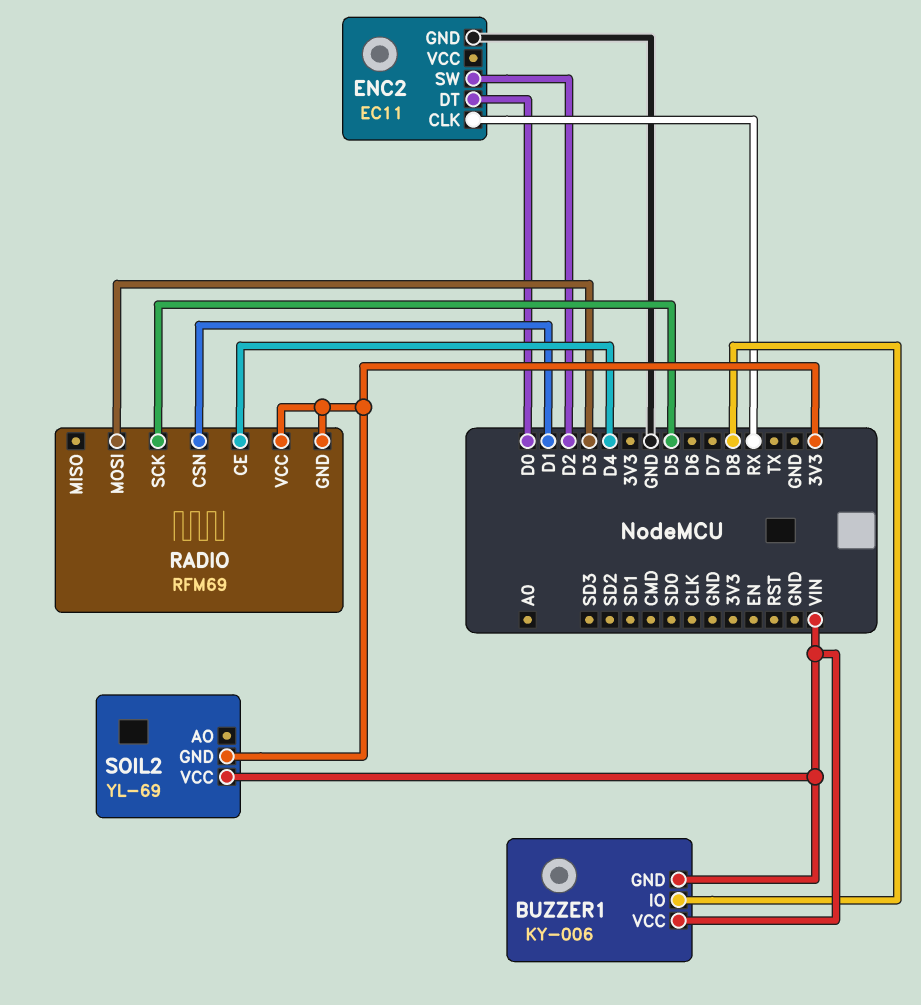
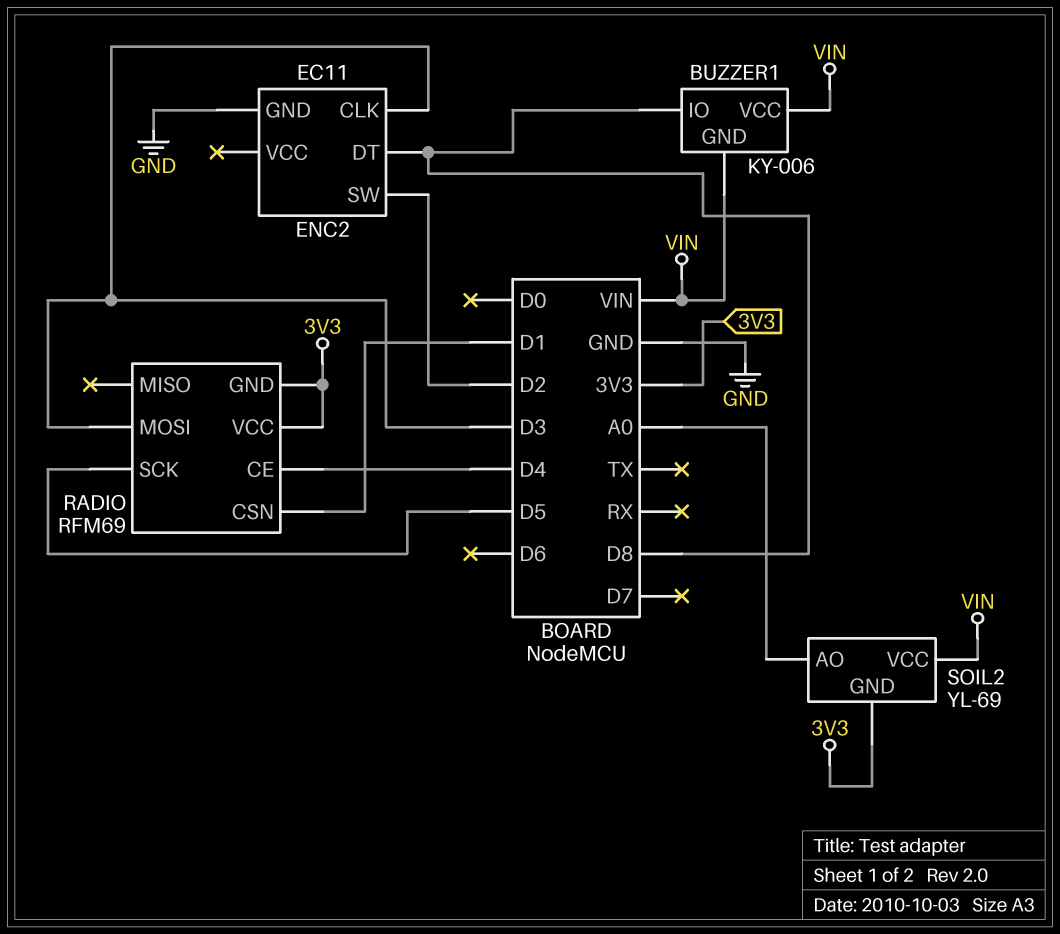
ENC2 pin CLK: RX -> D3
ENC2 pin DT: D0 -> D8
SOIL2 pin AO: none -> A0

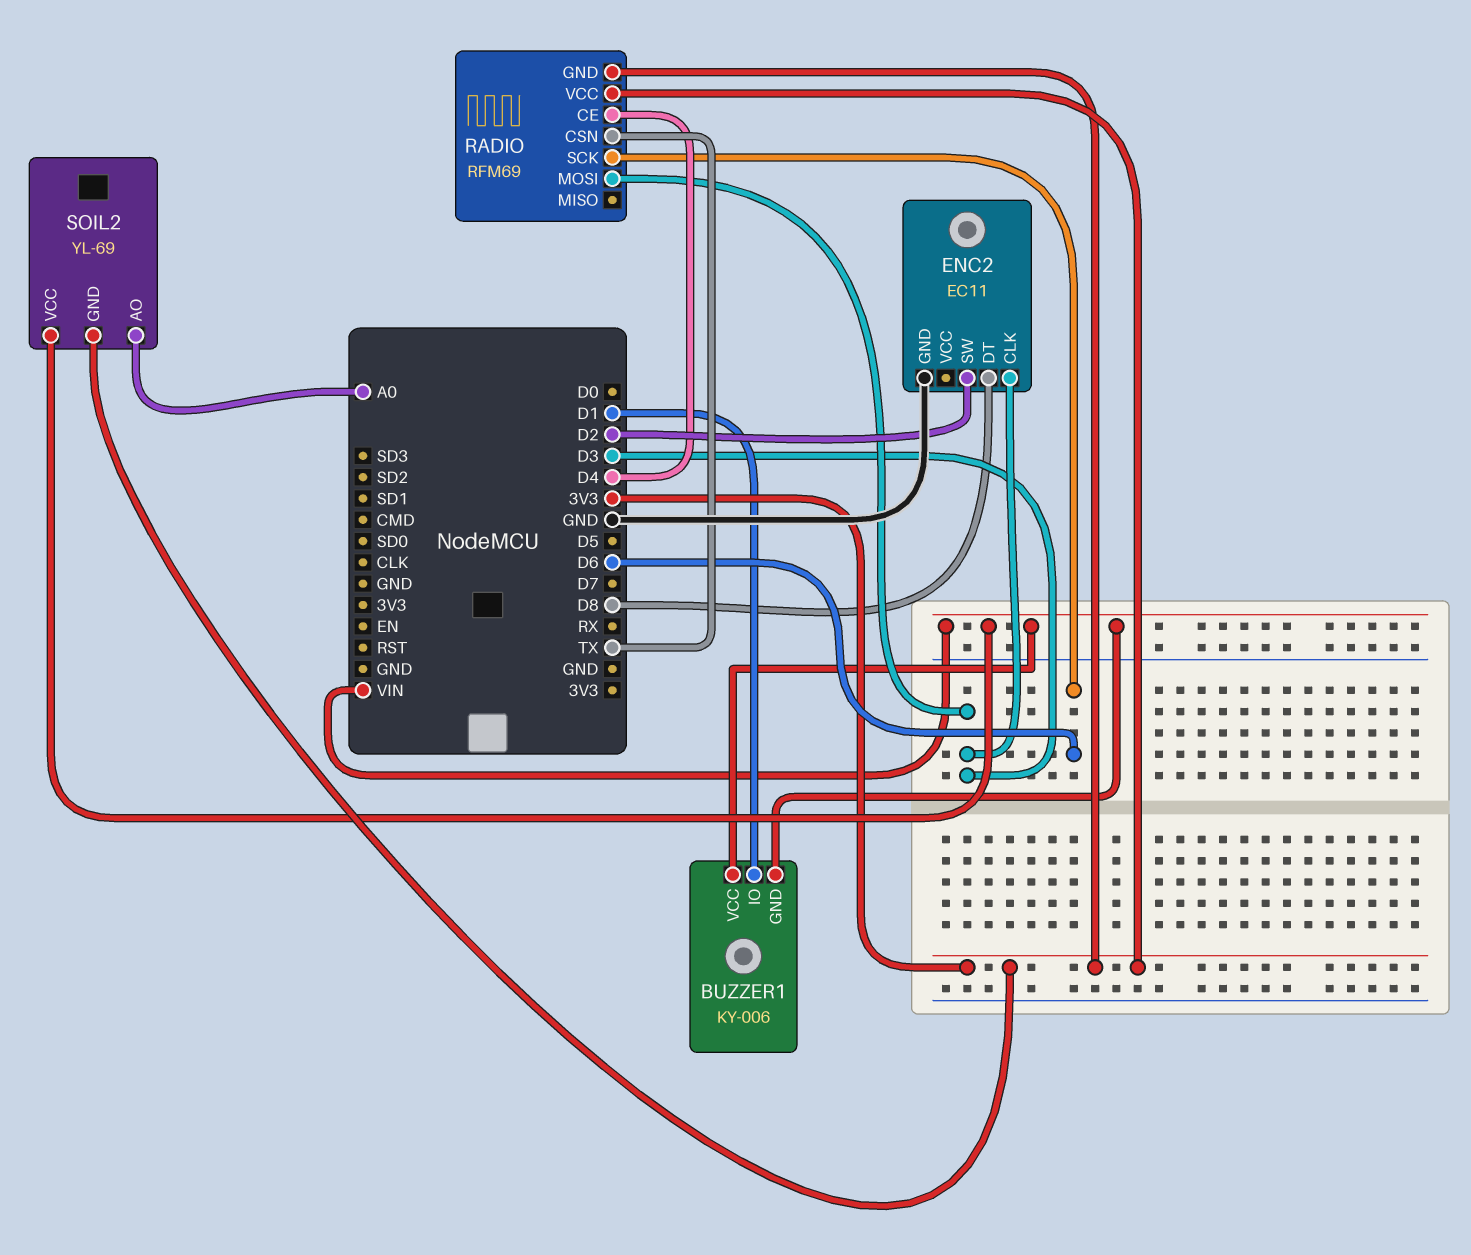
BUZZER1 pin IO: D8 -> D1
RADIO pin CSN: D1 -> TX
RADIO pin SCK: D5 -> D6

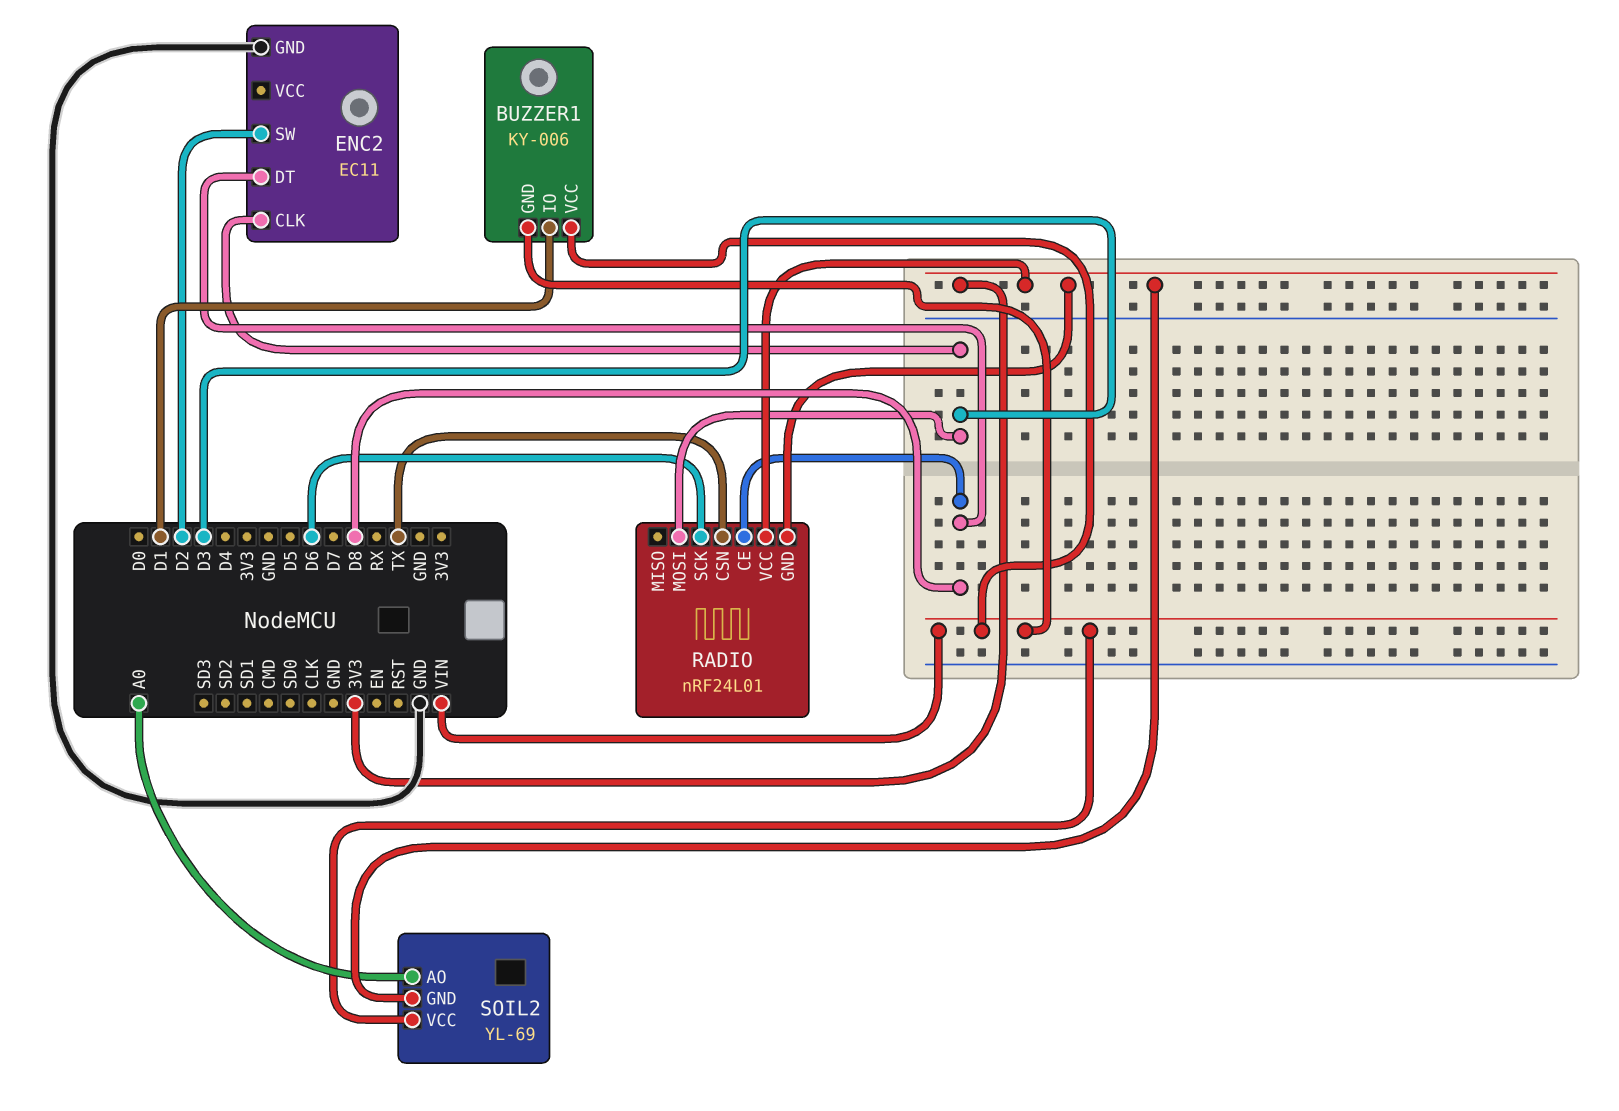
RADIO: RFM69 -> nRF24L01
RADIO pin CE: D4 -> D8

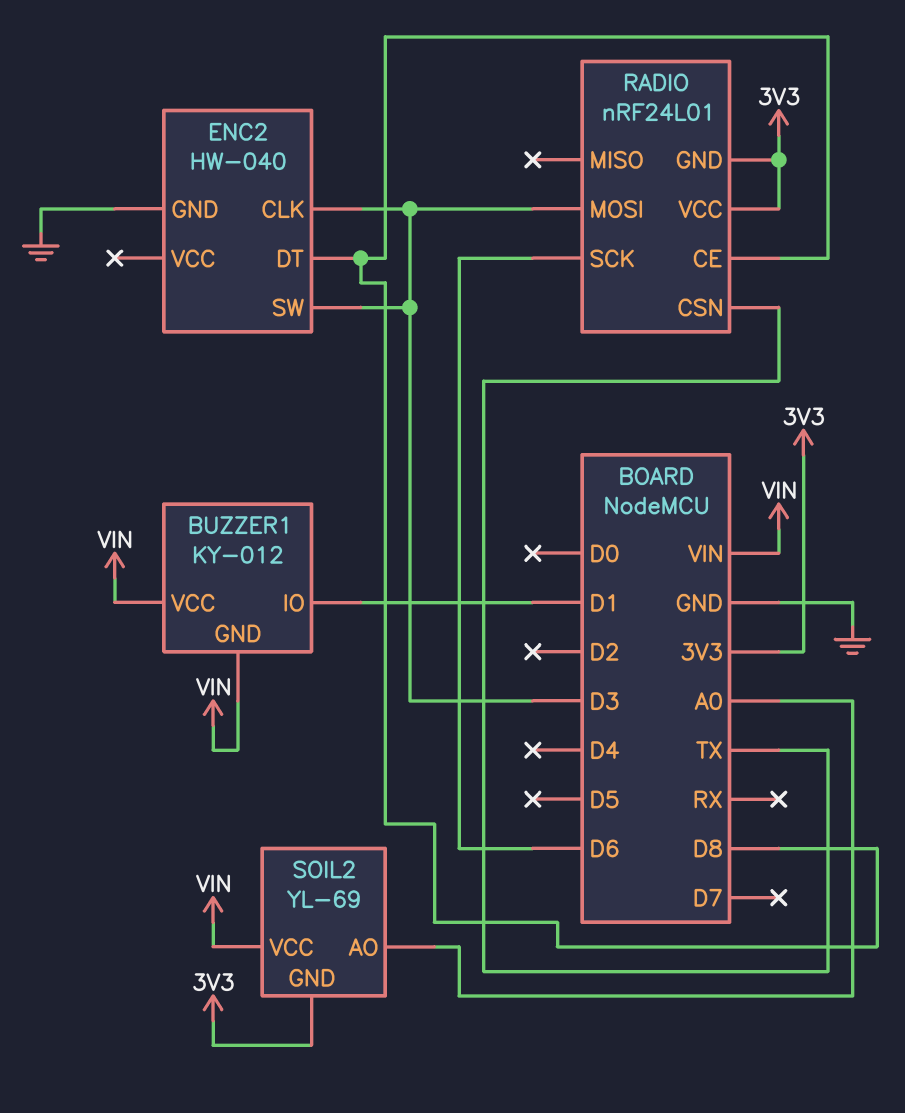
BUZZER1: KY-006 -> KY-012
ENC2: EC11 -> HW-040
ENC2 pin SW: D2 -> D3

